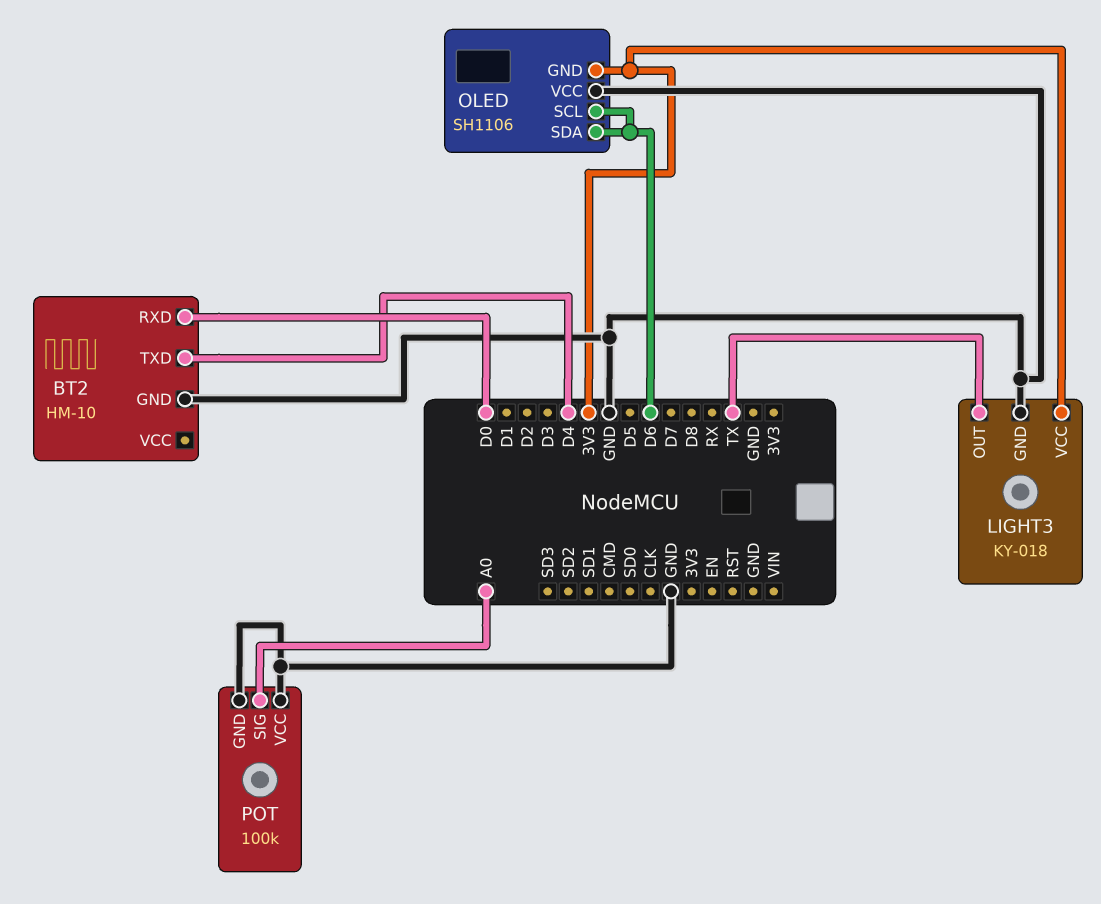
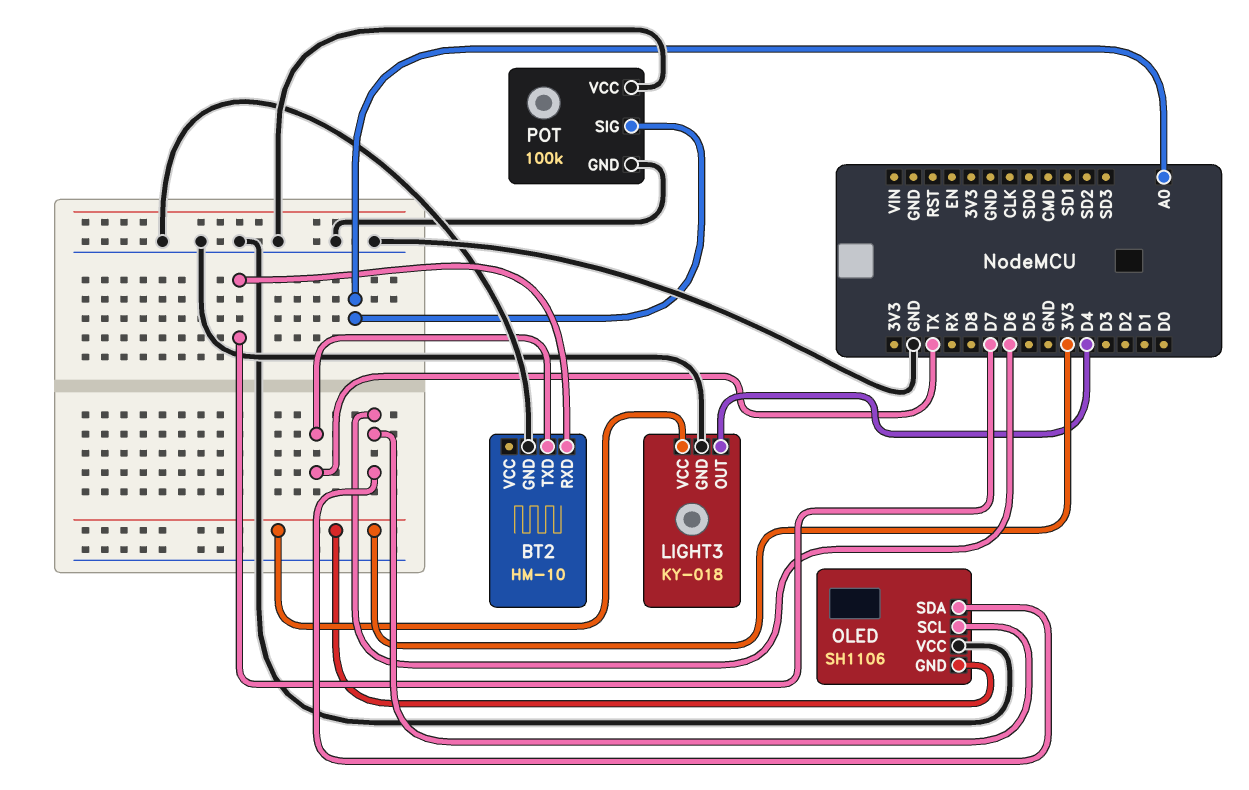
BT2 pin RXD: D0 -> D7
BT2 pin TXD: D4 -> TX
LIGHT3 pin OUT: TX -> D4

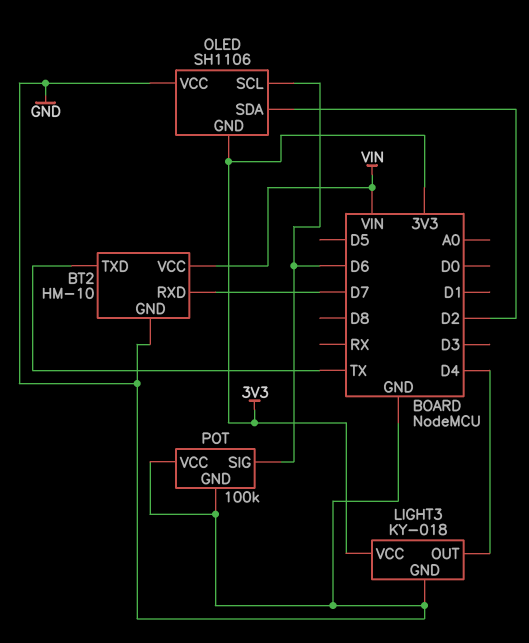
BT2 pin VCC: none -> VIN
OLED pin SDA: D6 -> D2
POT pin SIG: A0 -> D6

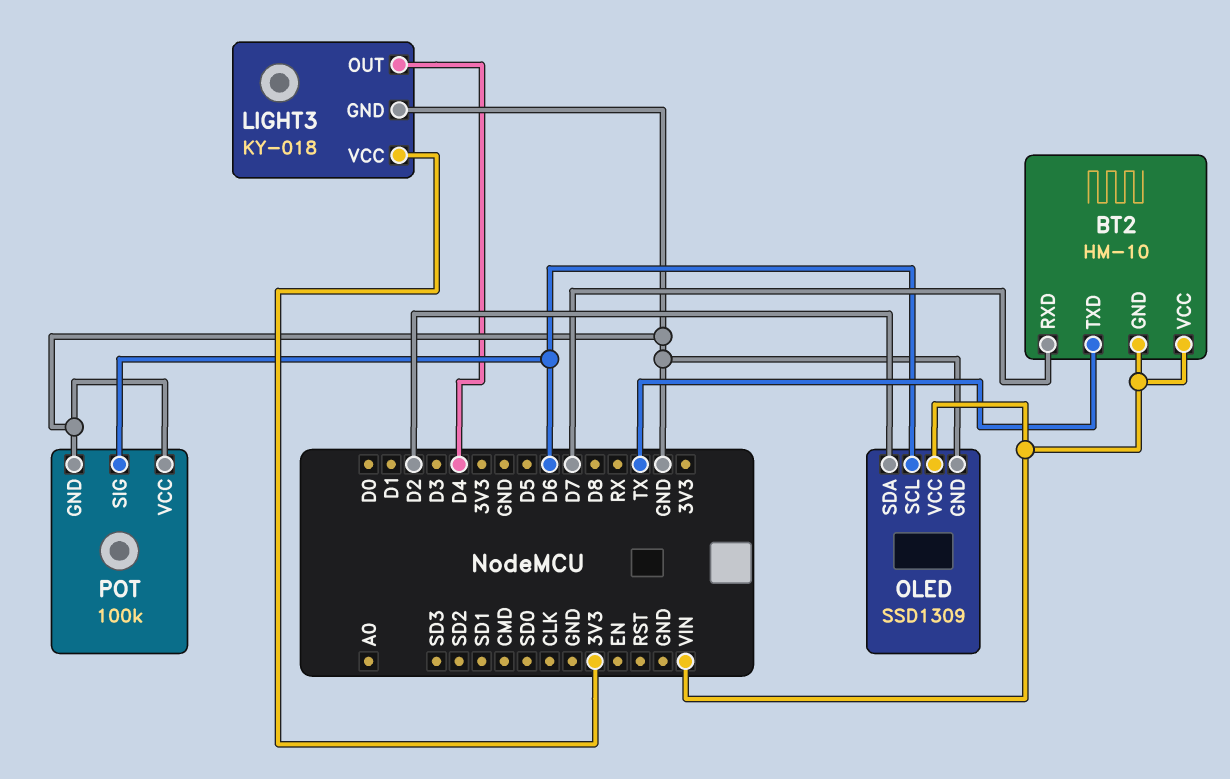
BT2 pin GND: GND -> VIN
OLED: SH1106 -> SSD1309
OLED pin GND: 3V3 -> GND
OLED pin VCC: GND -> VIN

